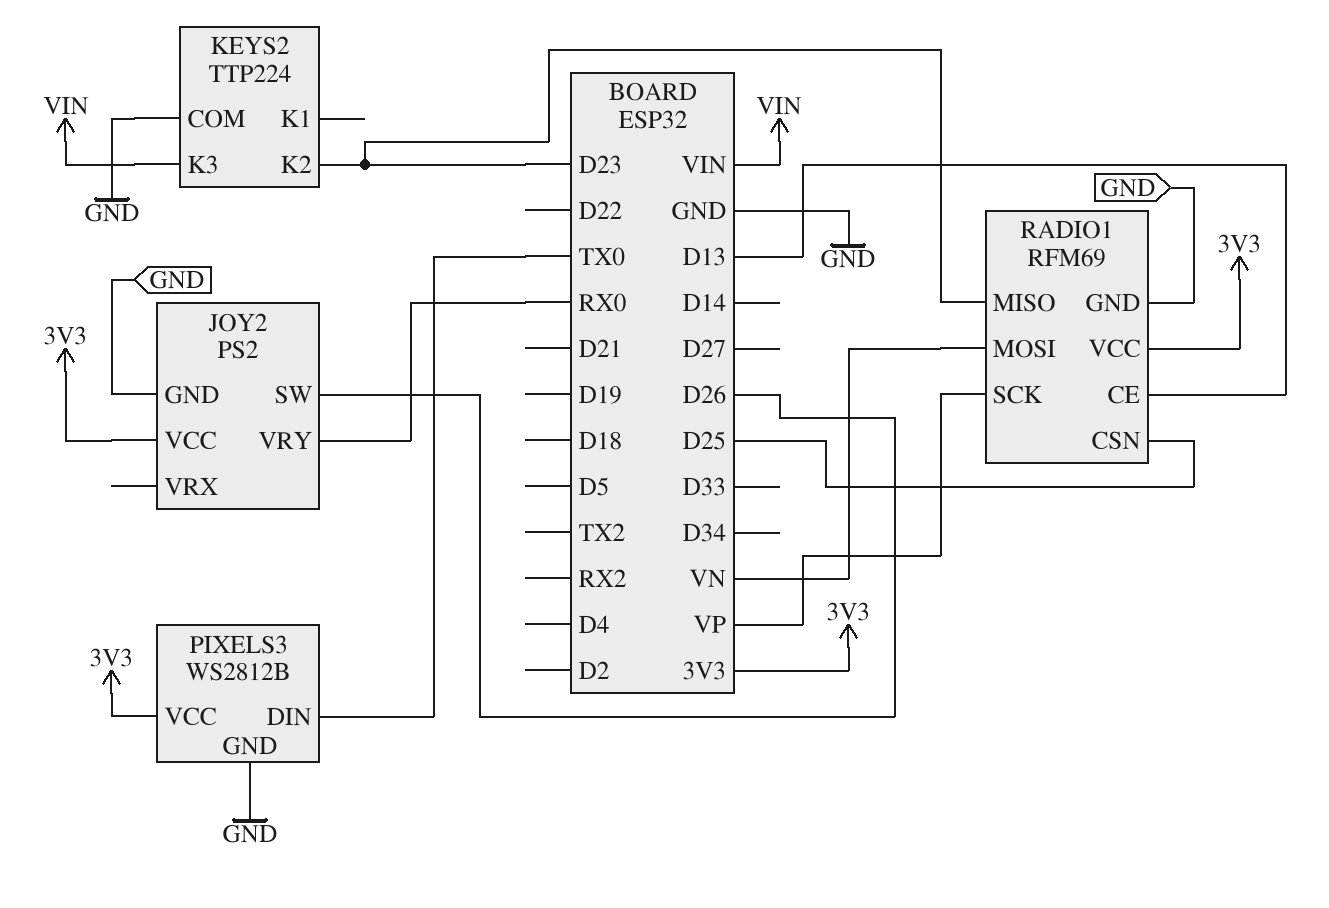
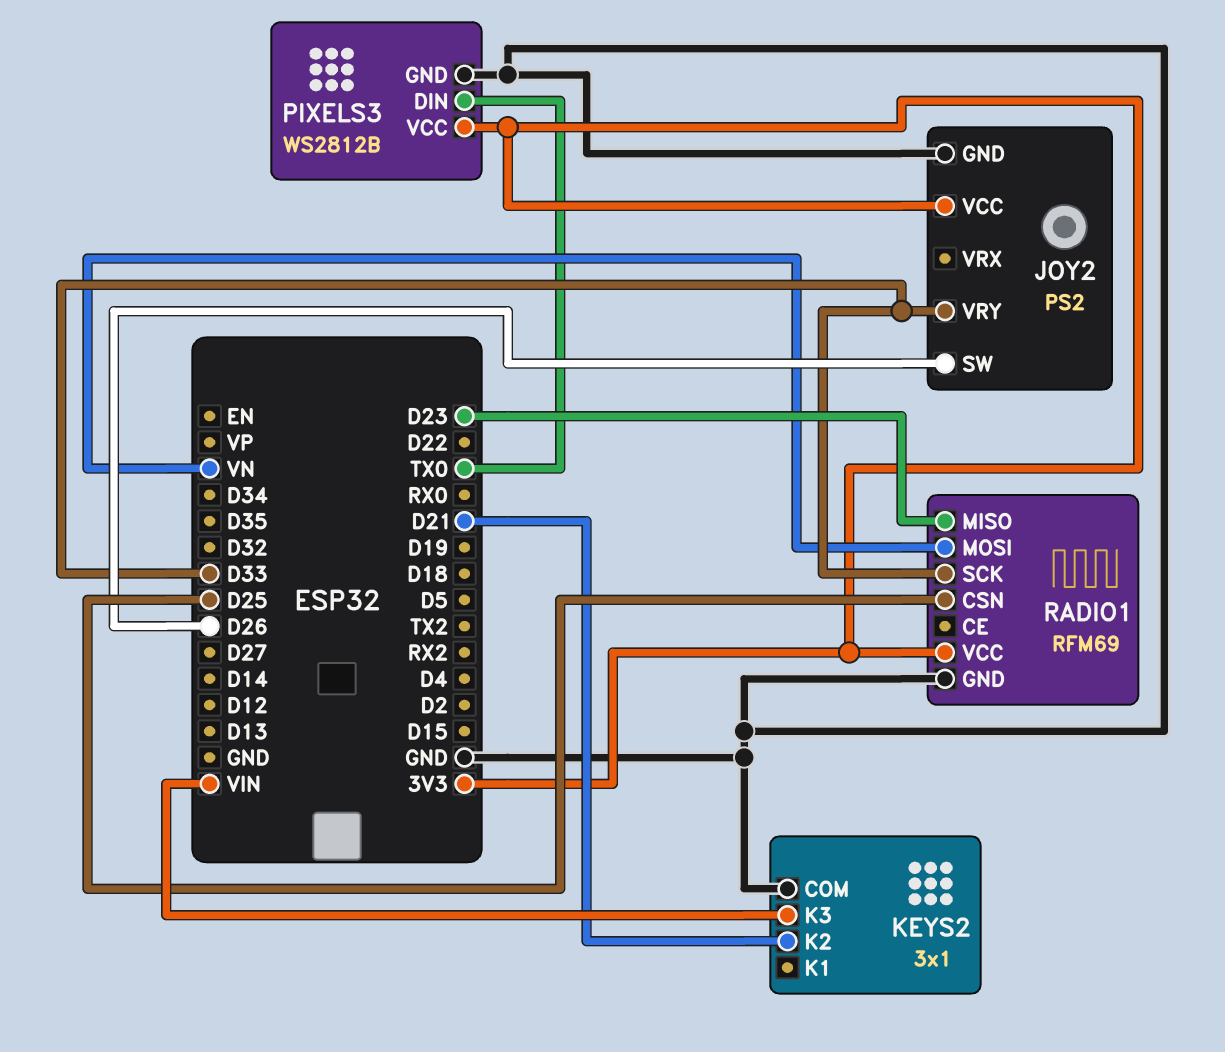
JOY2 pin VRY: RX0 -> D33
KEYS2: TTP224 -> 3x1
KEYS2 pin K2: D23 -> D21
RADIO1 pin CE: D13 -> none
RADIO1 pin SCK: VP -> D33

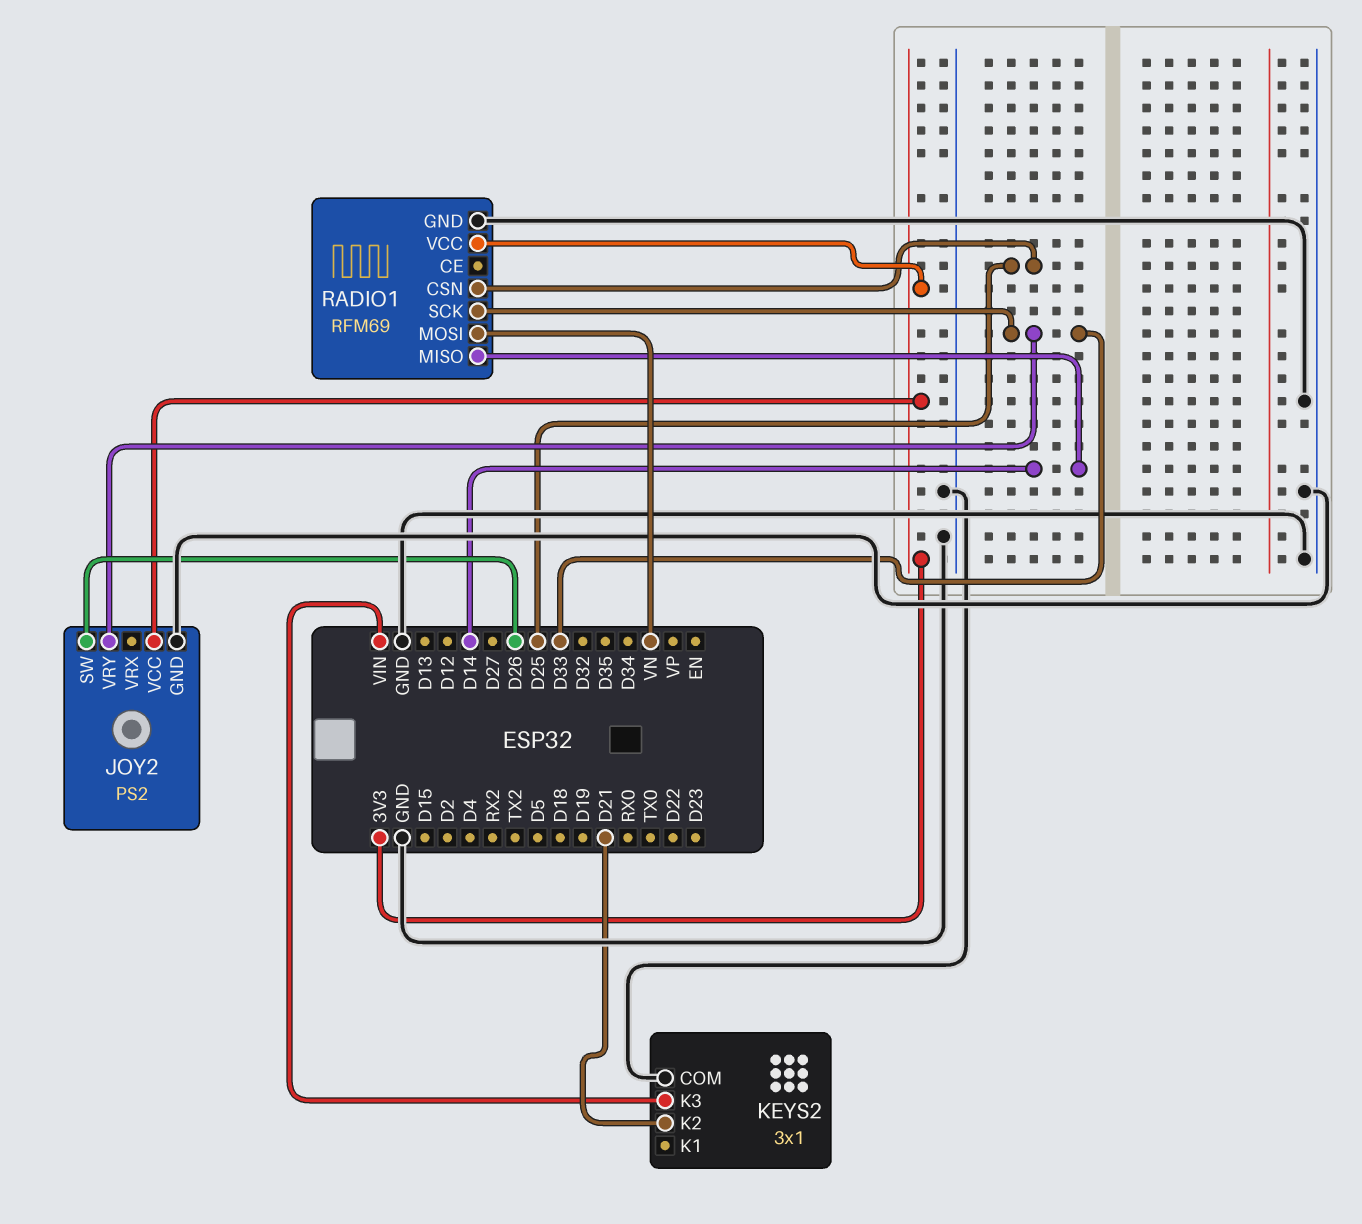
PIXELS3: WS2812B -> none
PIXELS3 pin DIN: TX0 -> none
PIXELS3 pin GND: GND -> none
PIXELS3 pin VCC: 3V3 -> none
RADIO1 pin MISO: D23 -> D14

